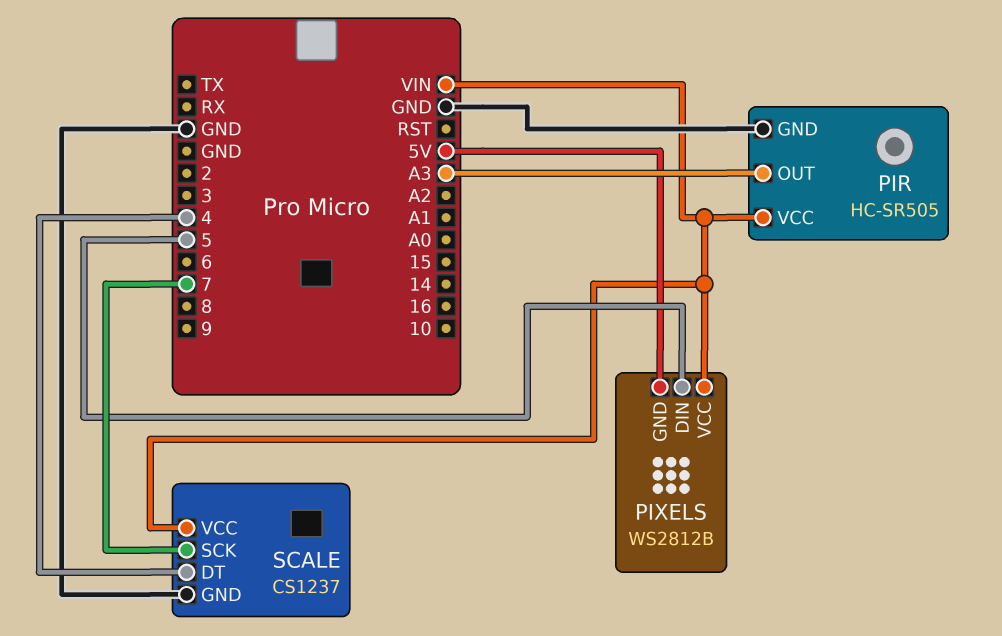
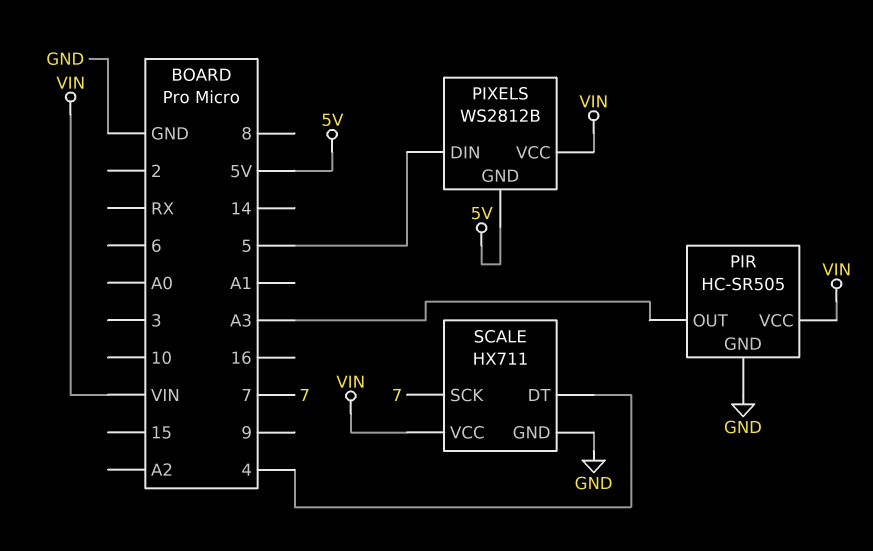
SCALE: CS1237 -> HX711

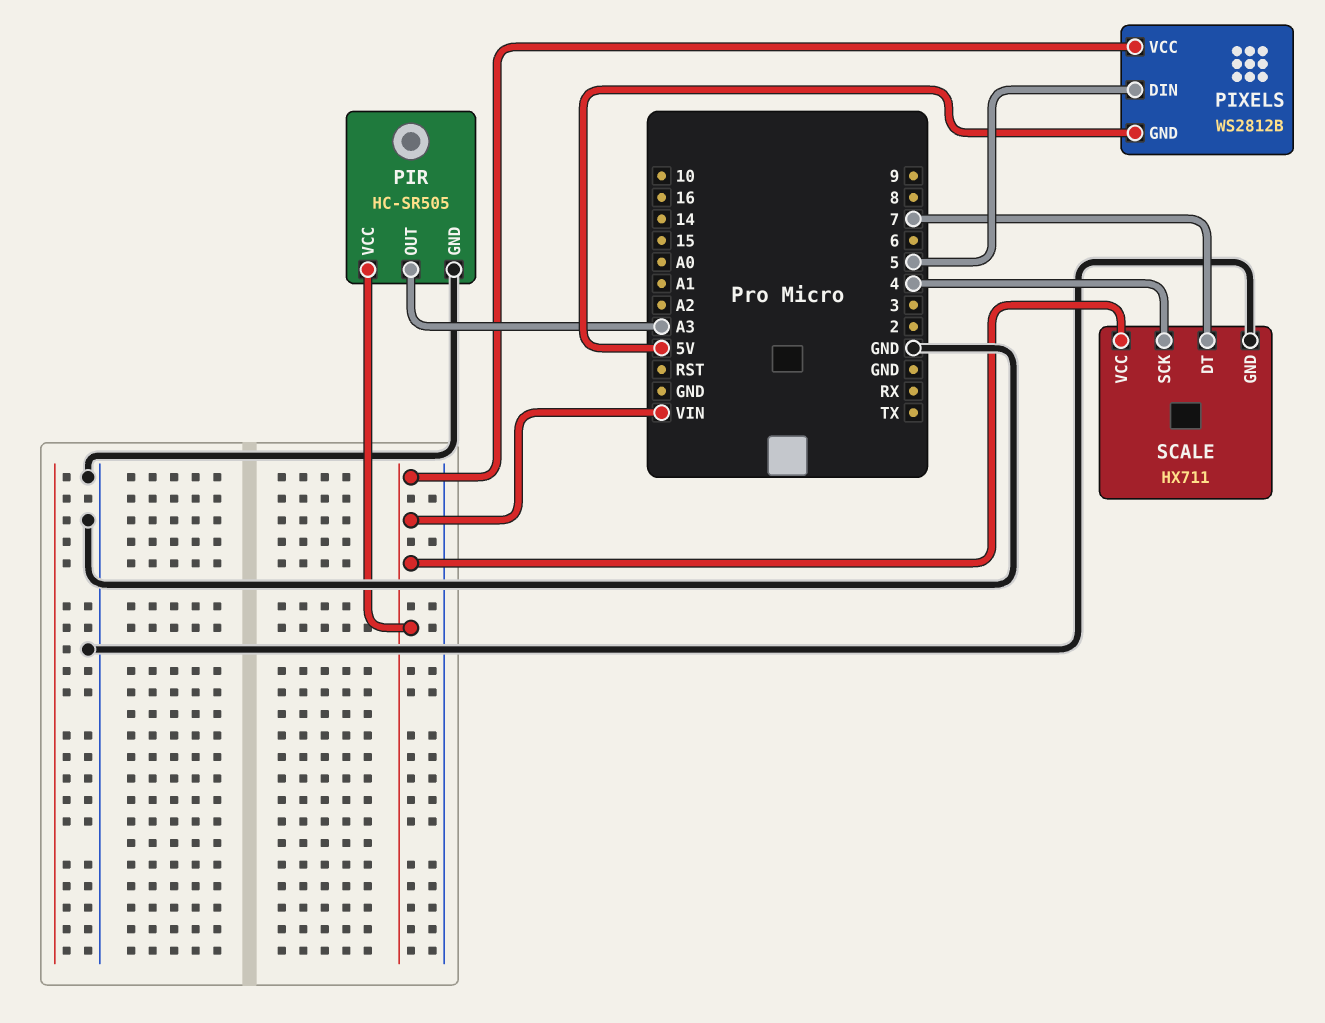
SCALE pin DT: 4 -> 7
SCALE pin SCK: 7 -> 4

